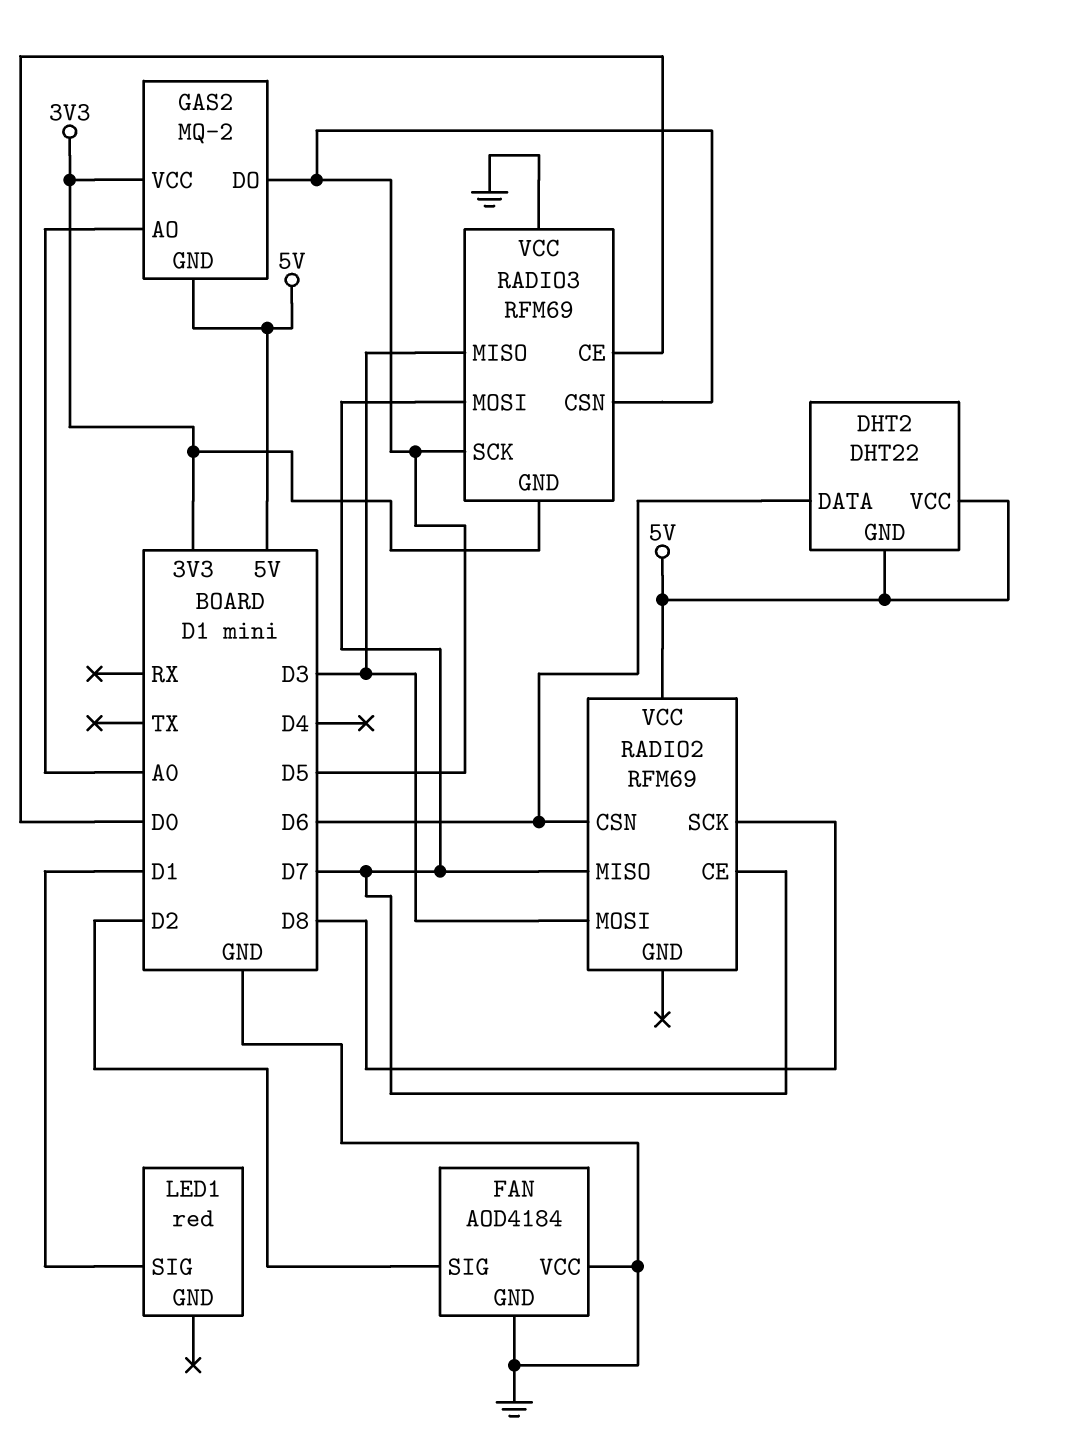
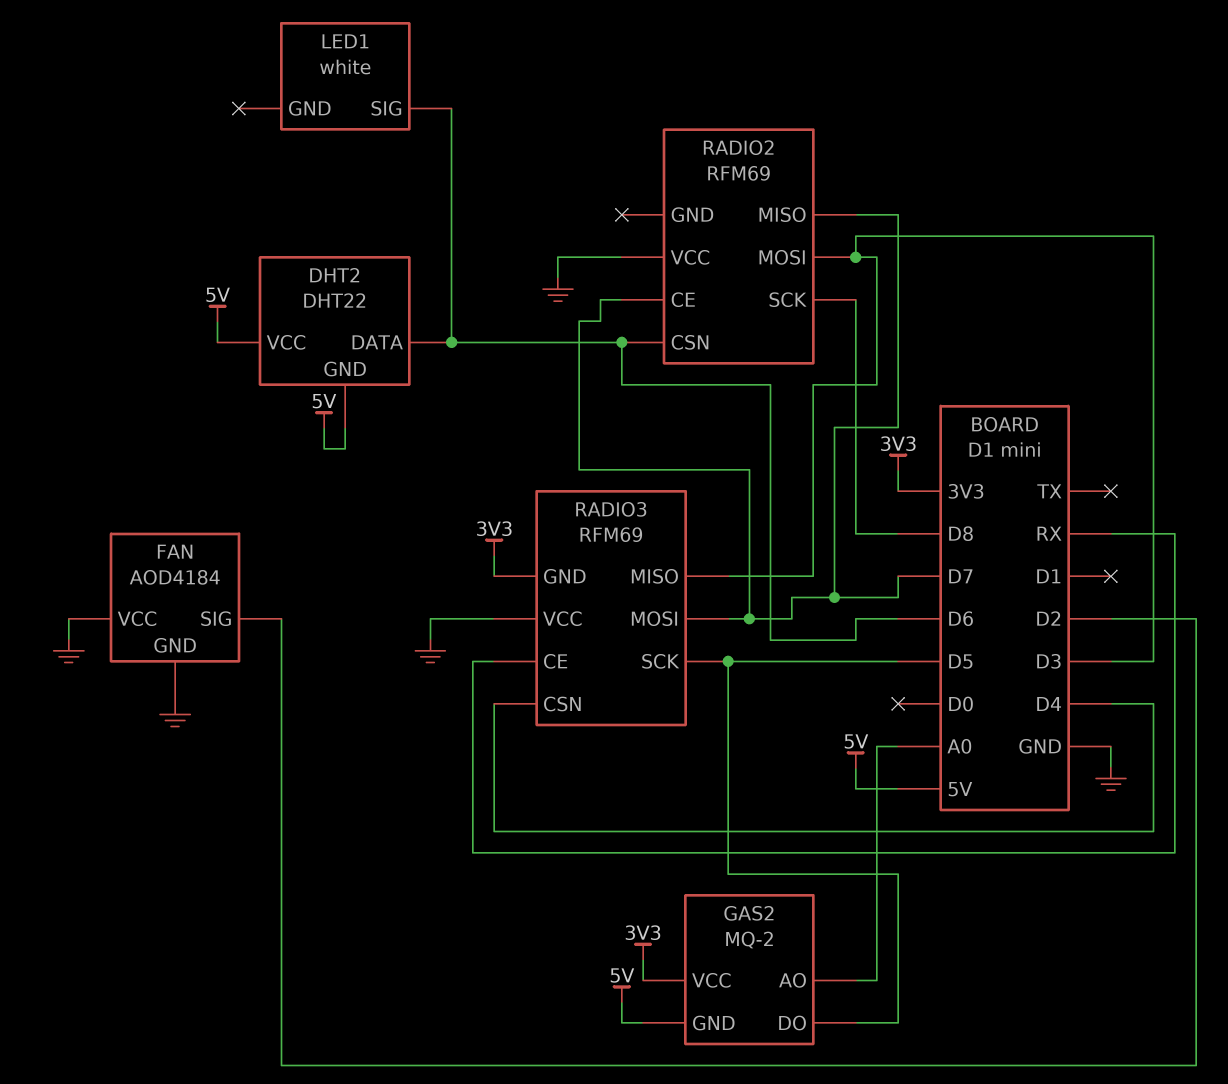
LED1: red -> white
LED1 pin SIG: D1 -> D6
RADIO2 pin VCC: 5V -> GND
RADIO3 pin CE: D0 -> RX
RADIO3 pin CSN: D5 -> D4

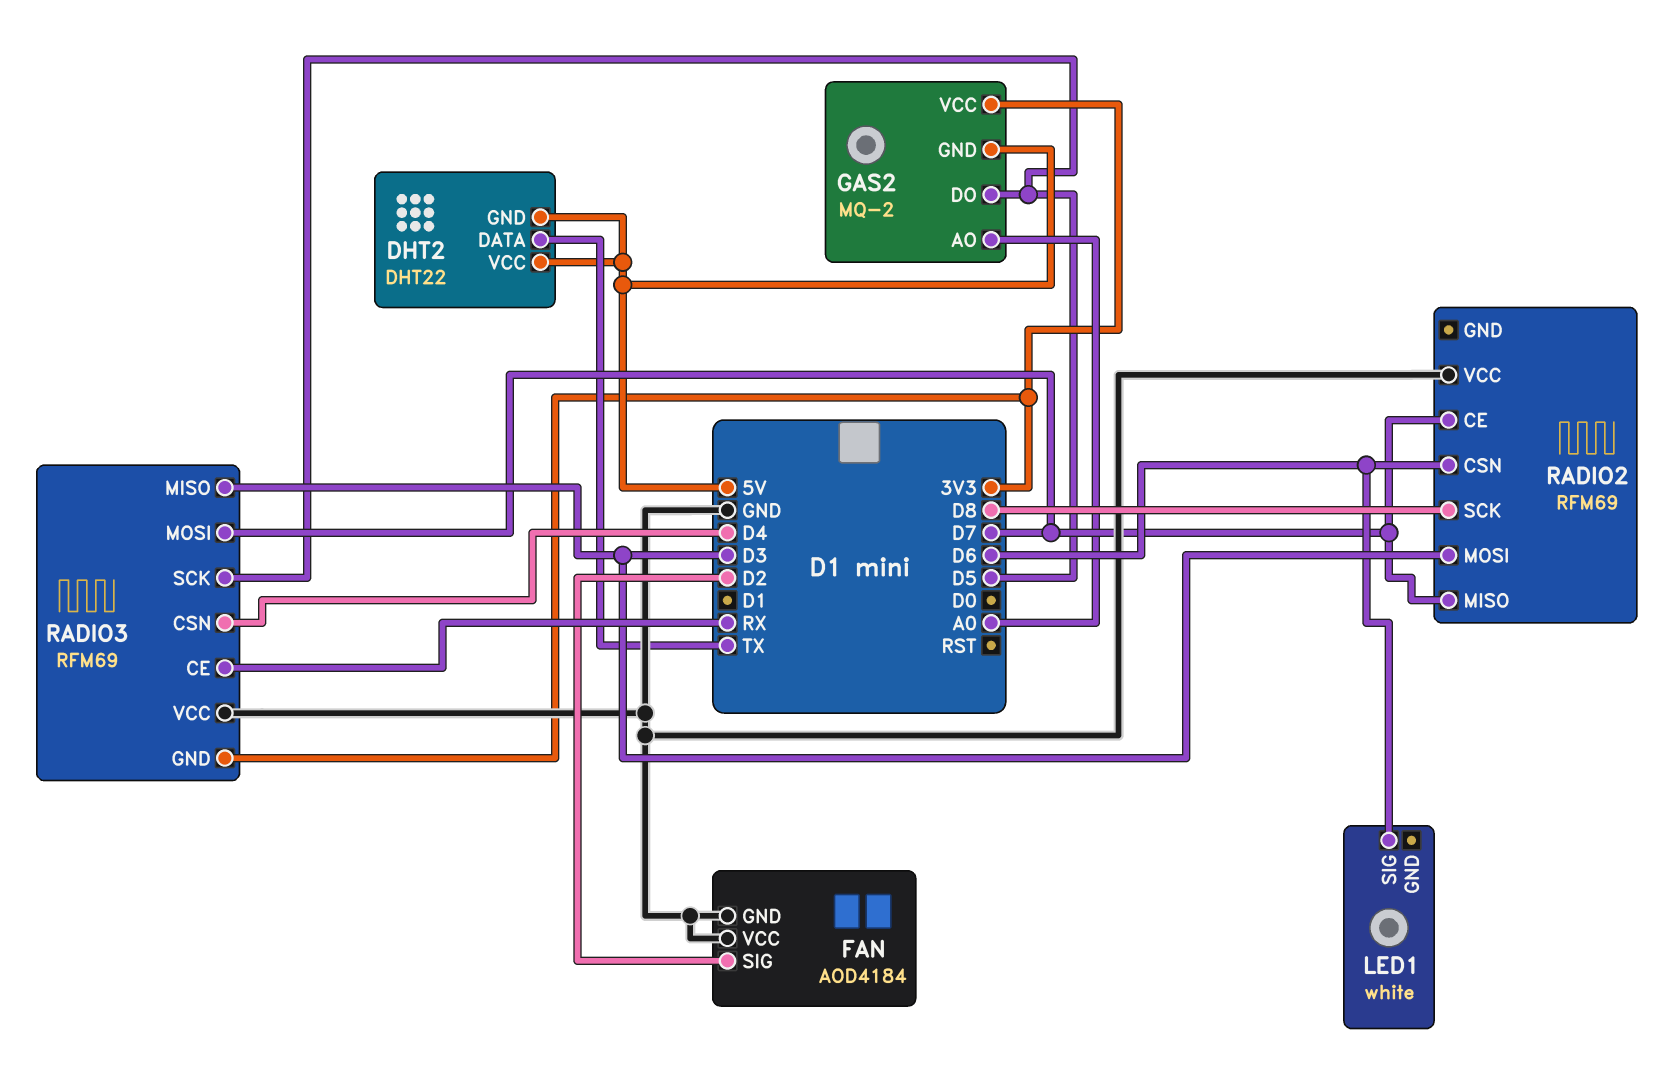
DHT2 pin DATA: D6 -> TX

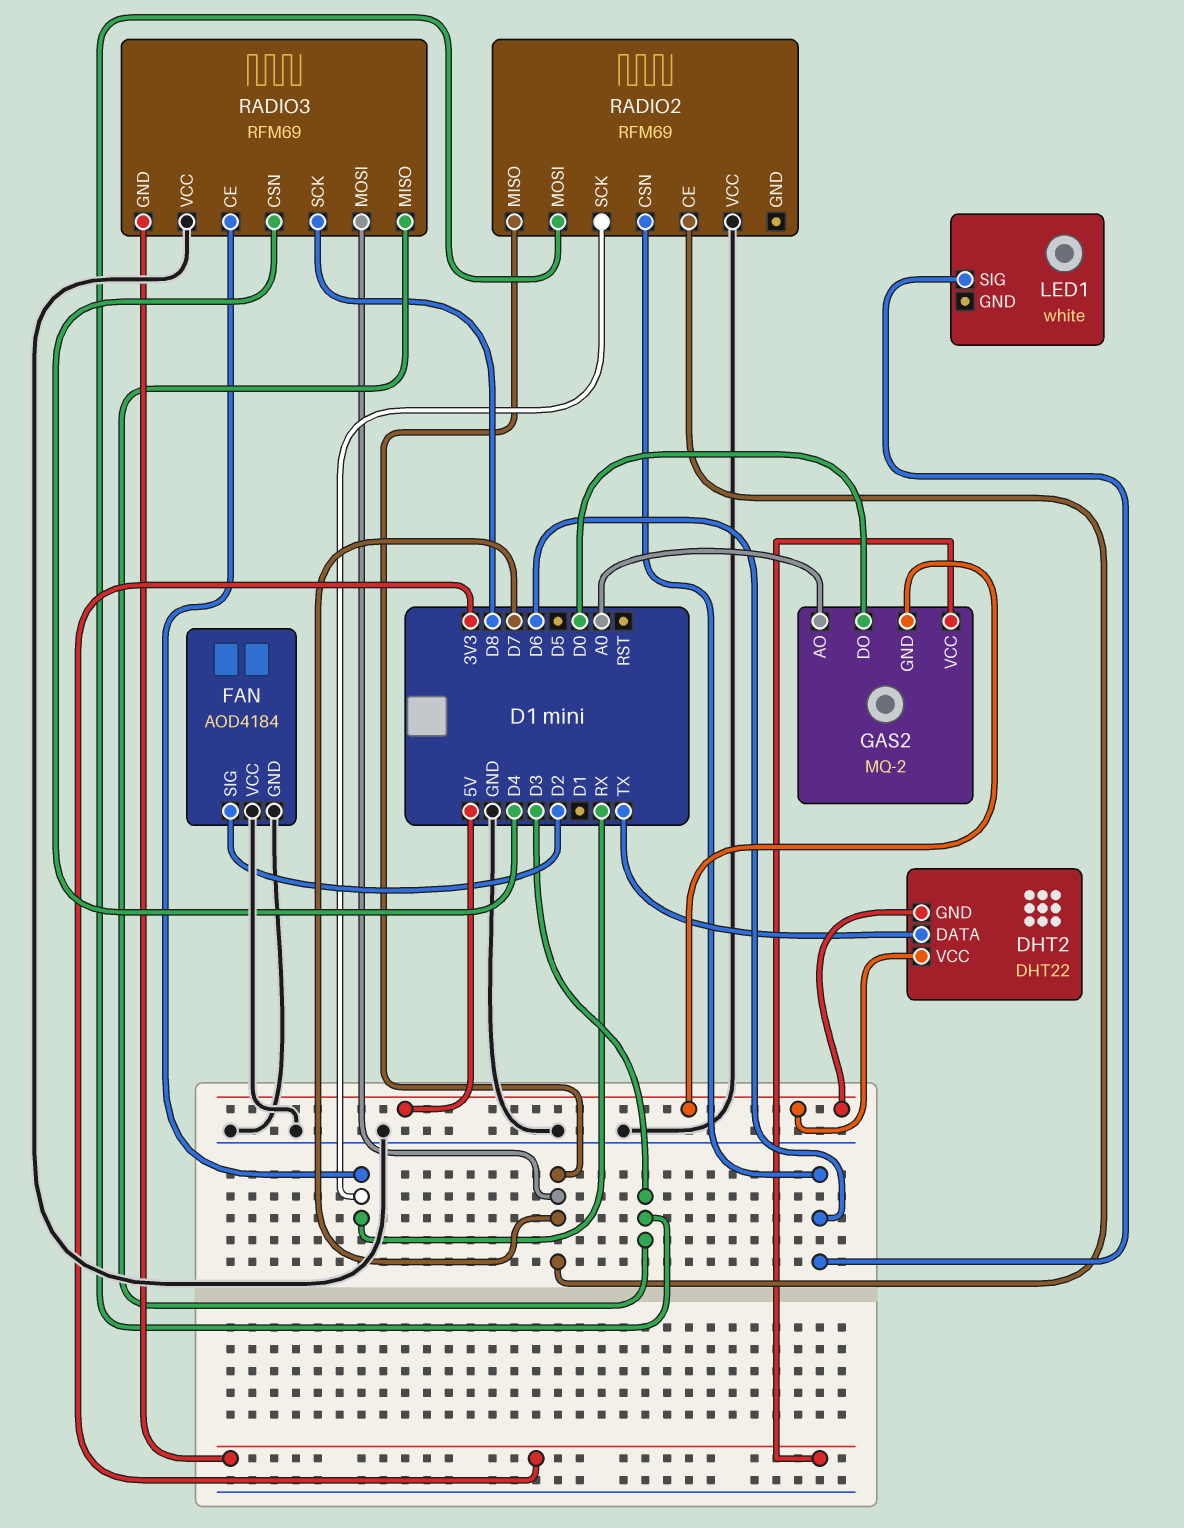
GAS2 pin DO: D5 -> D0
RADIO2 pin SCK: D8 -> RX
RADIO3 pin SCK: D5 -> D8

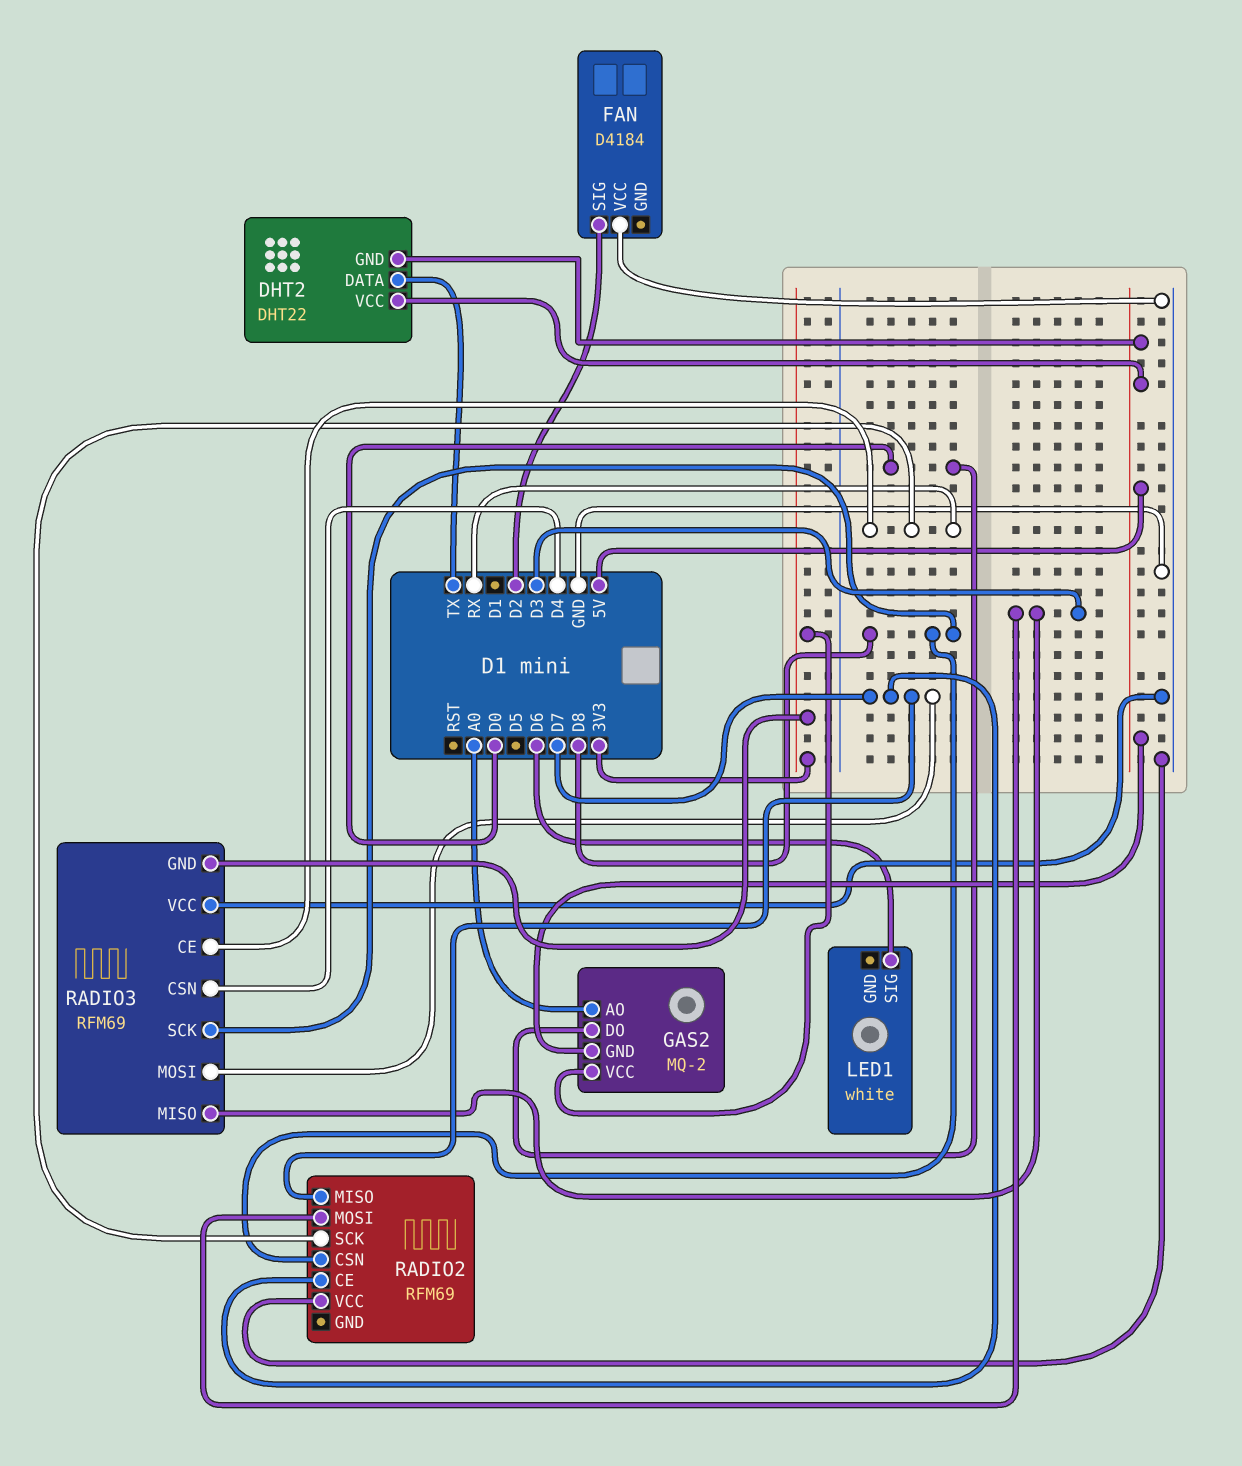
FAN: AOD4184 -> D4184
FAN pin GND: GND -> none
RADIO2 pin CSN: D6 -> D8

